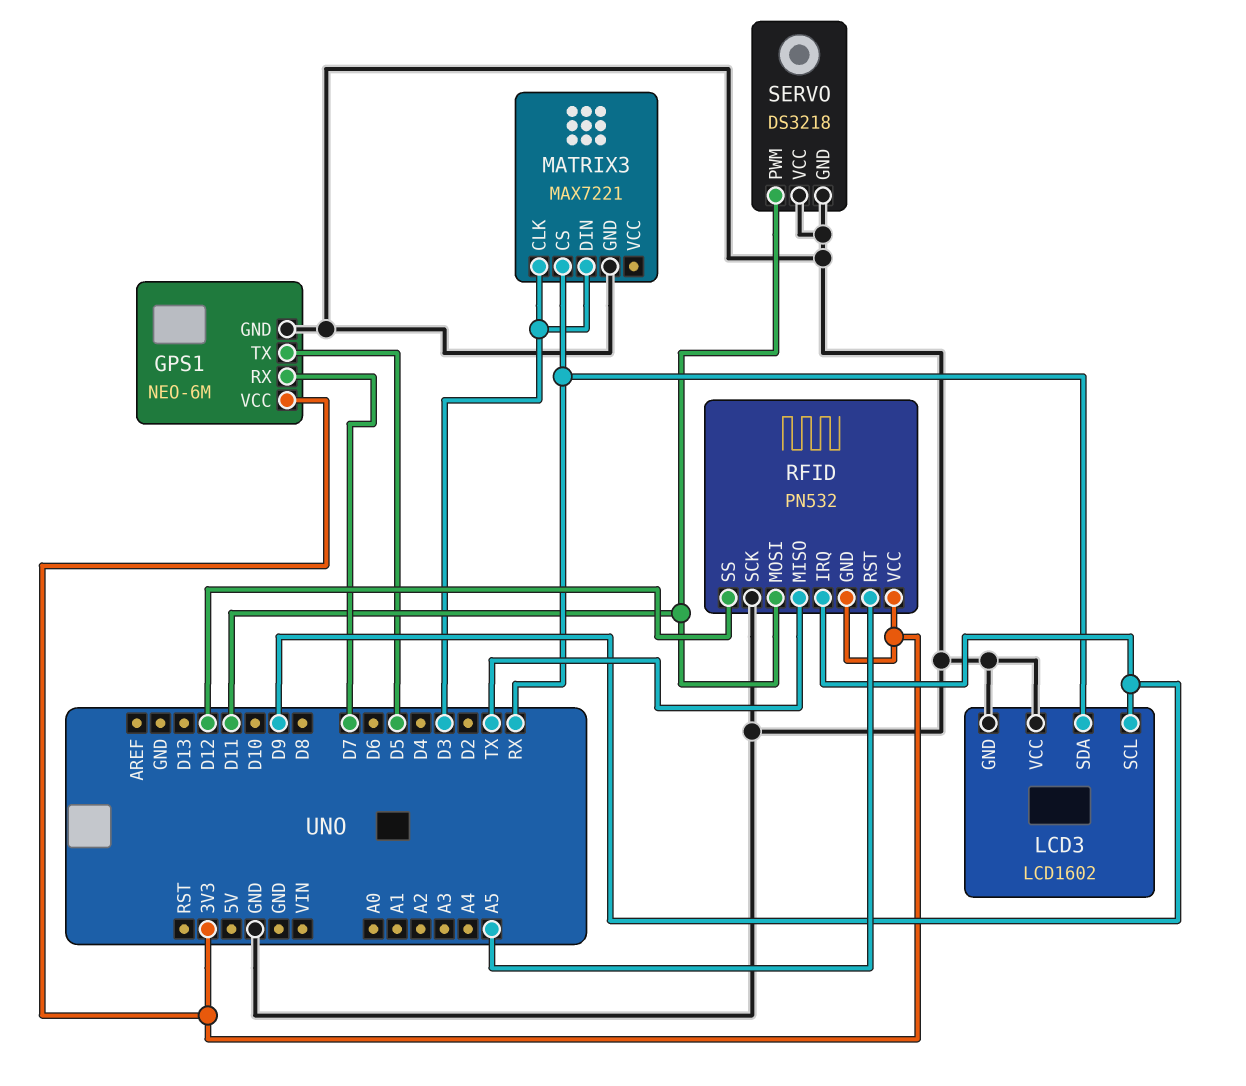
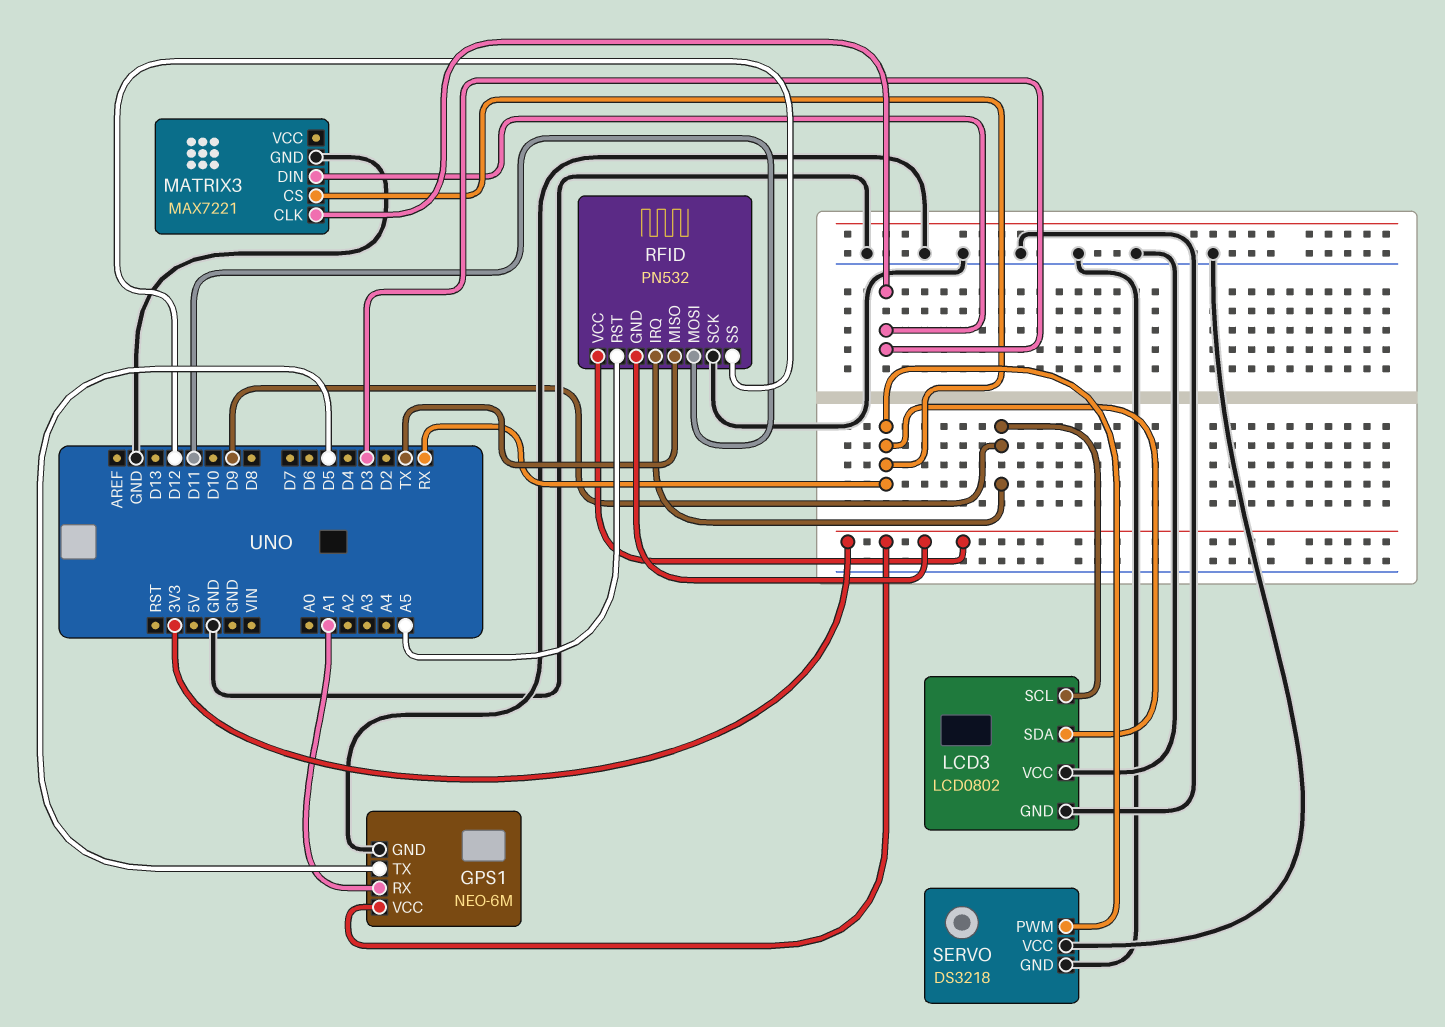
GPS1 pin RX: D7 -> A1
LCD3: LCD1602 -> LCD0802
SERVO pin PWM: D11 -> RX

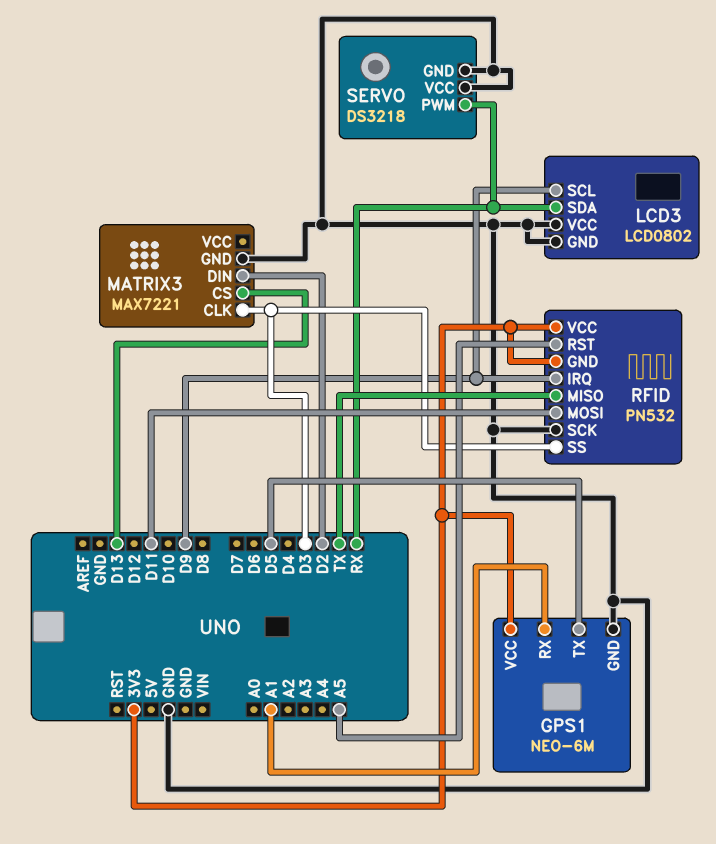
MATRIX3 pin CS: RX -> D13
MATRIX3 pin DIN: D3 -> D2
RFID pin SS: D12 -> D3

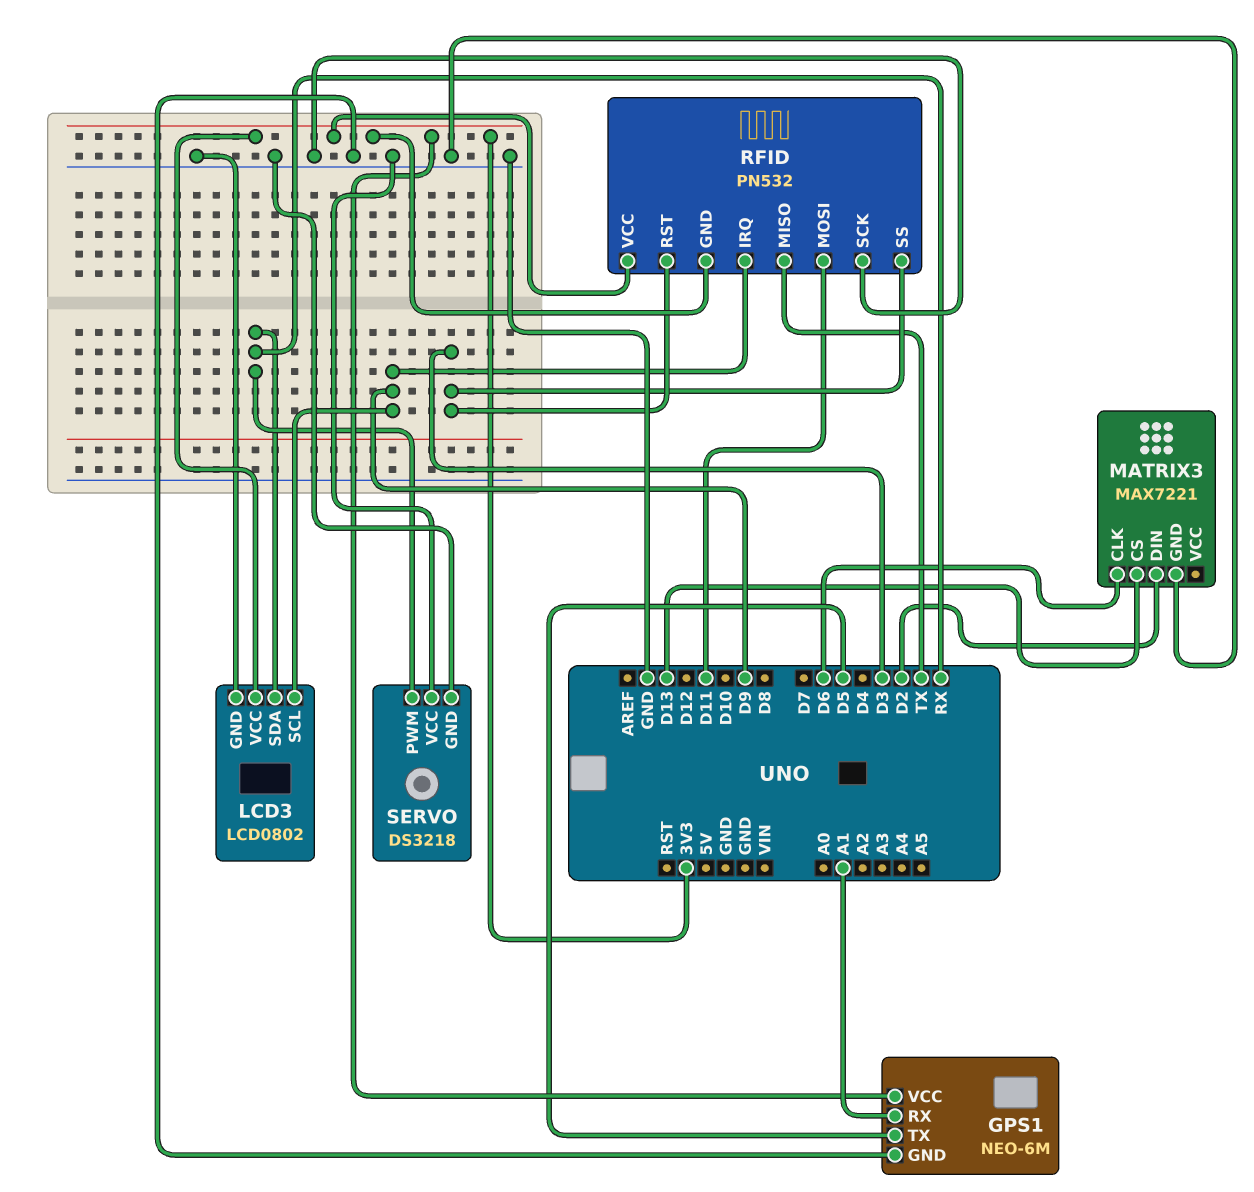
LCD3 pin VCC: GND -> 3V3
MATRIX3 pin CLK: D3 -> D6
RFID pin RST: A5 -> D3

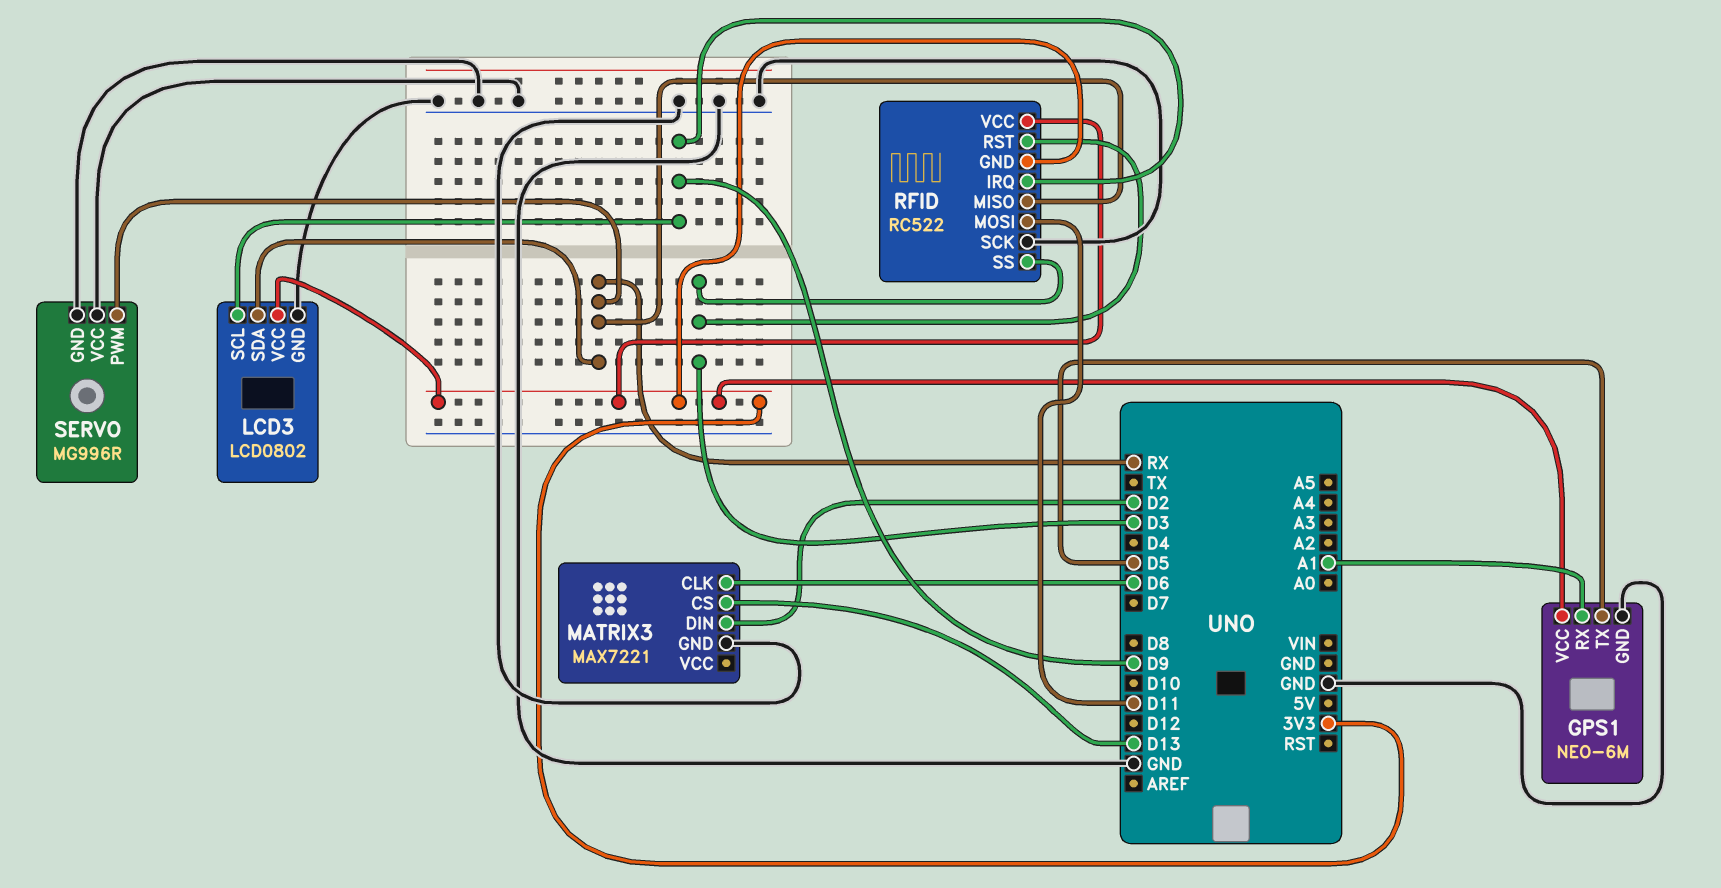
RFID: PN532 -> RC522
RFID pin MISO: TX -> RX
SERVO: DS3218 -> MG996R

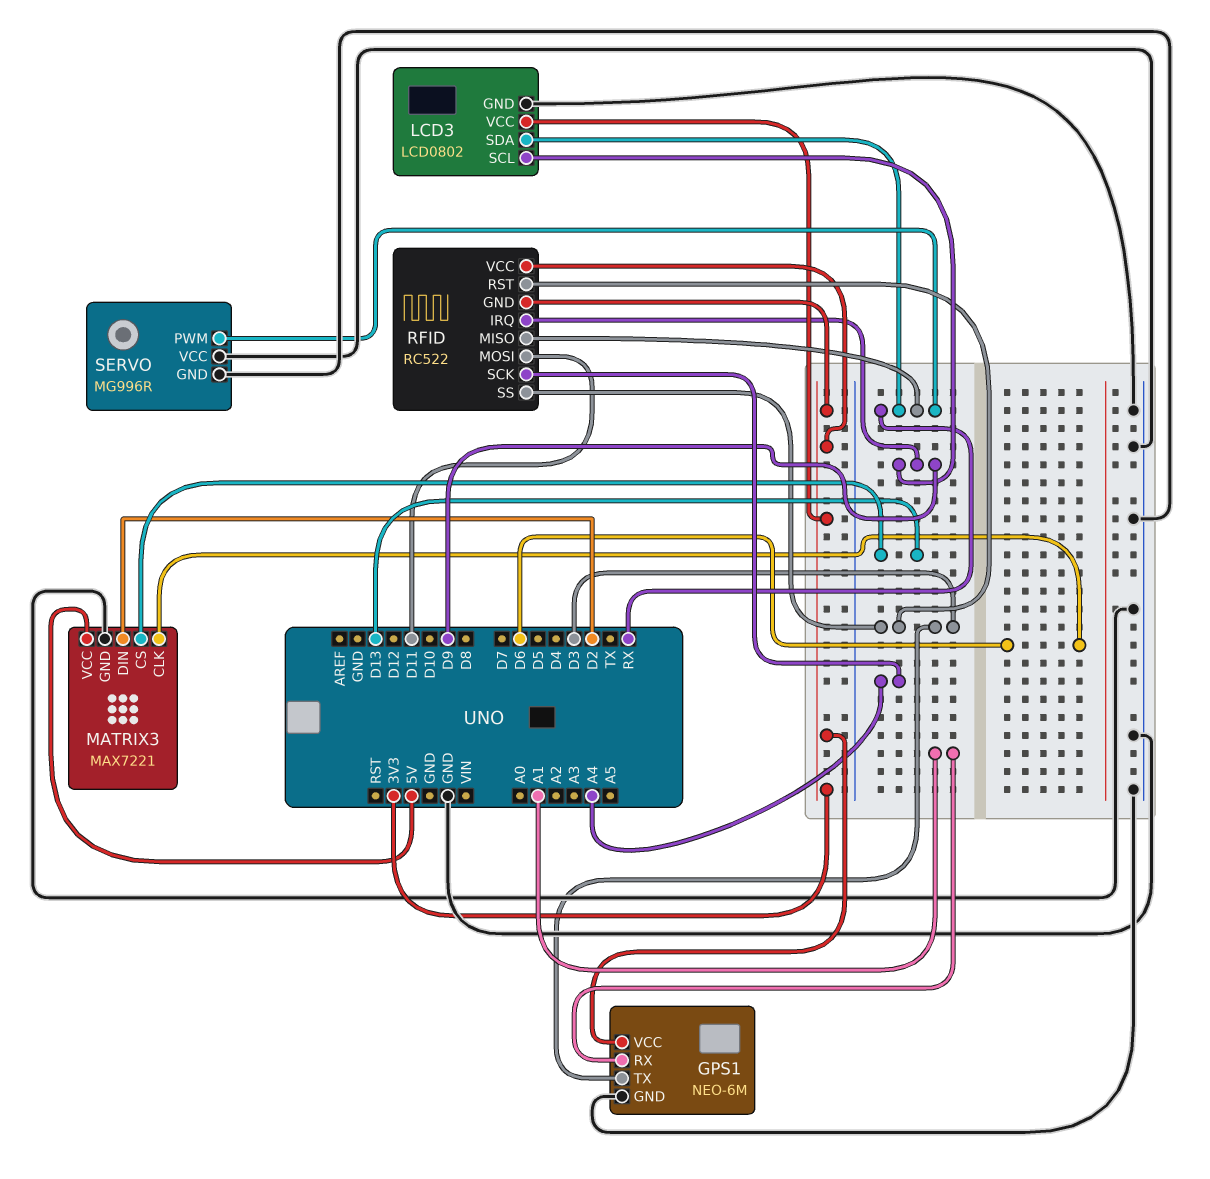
GPS1 pin TX: D5 -> D3
MATRIX3 pin VCC: none -> 5V
RFID pin SCK: GND -> A4

